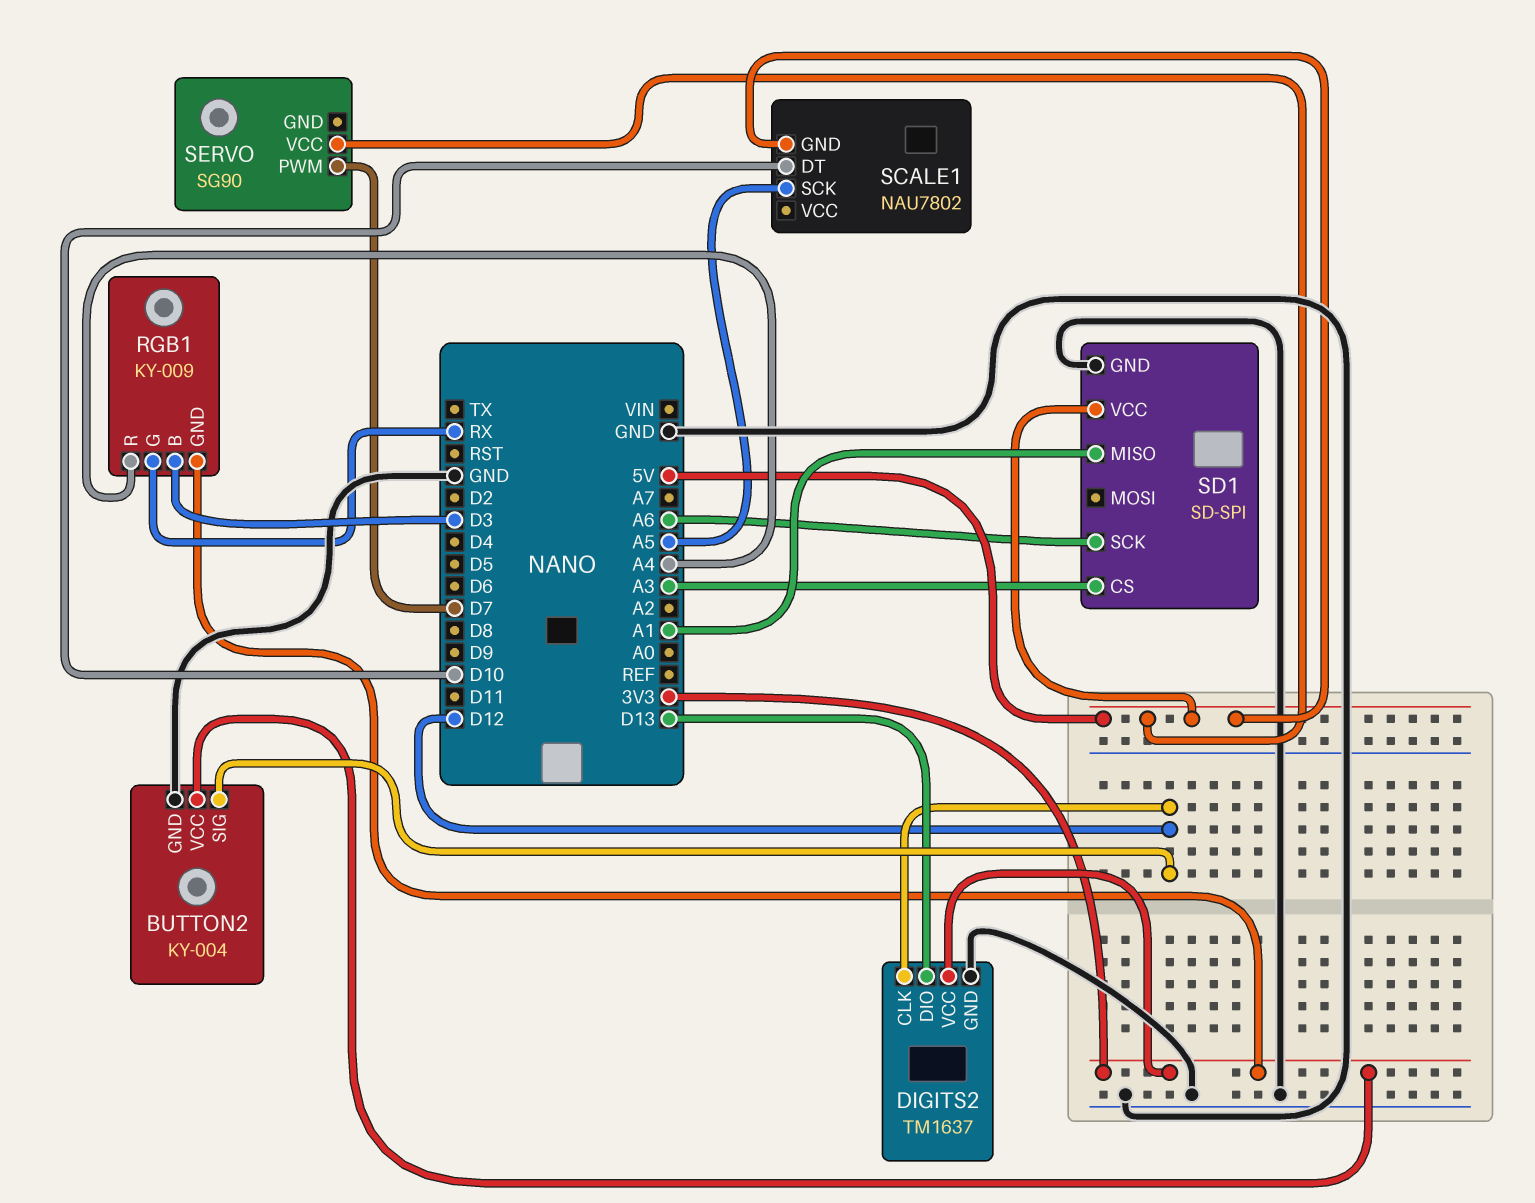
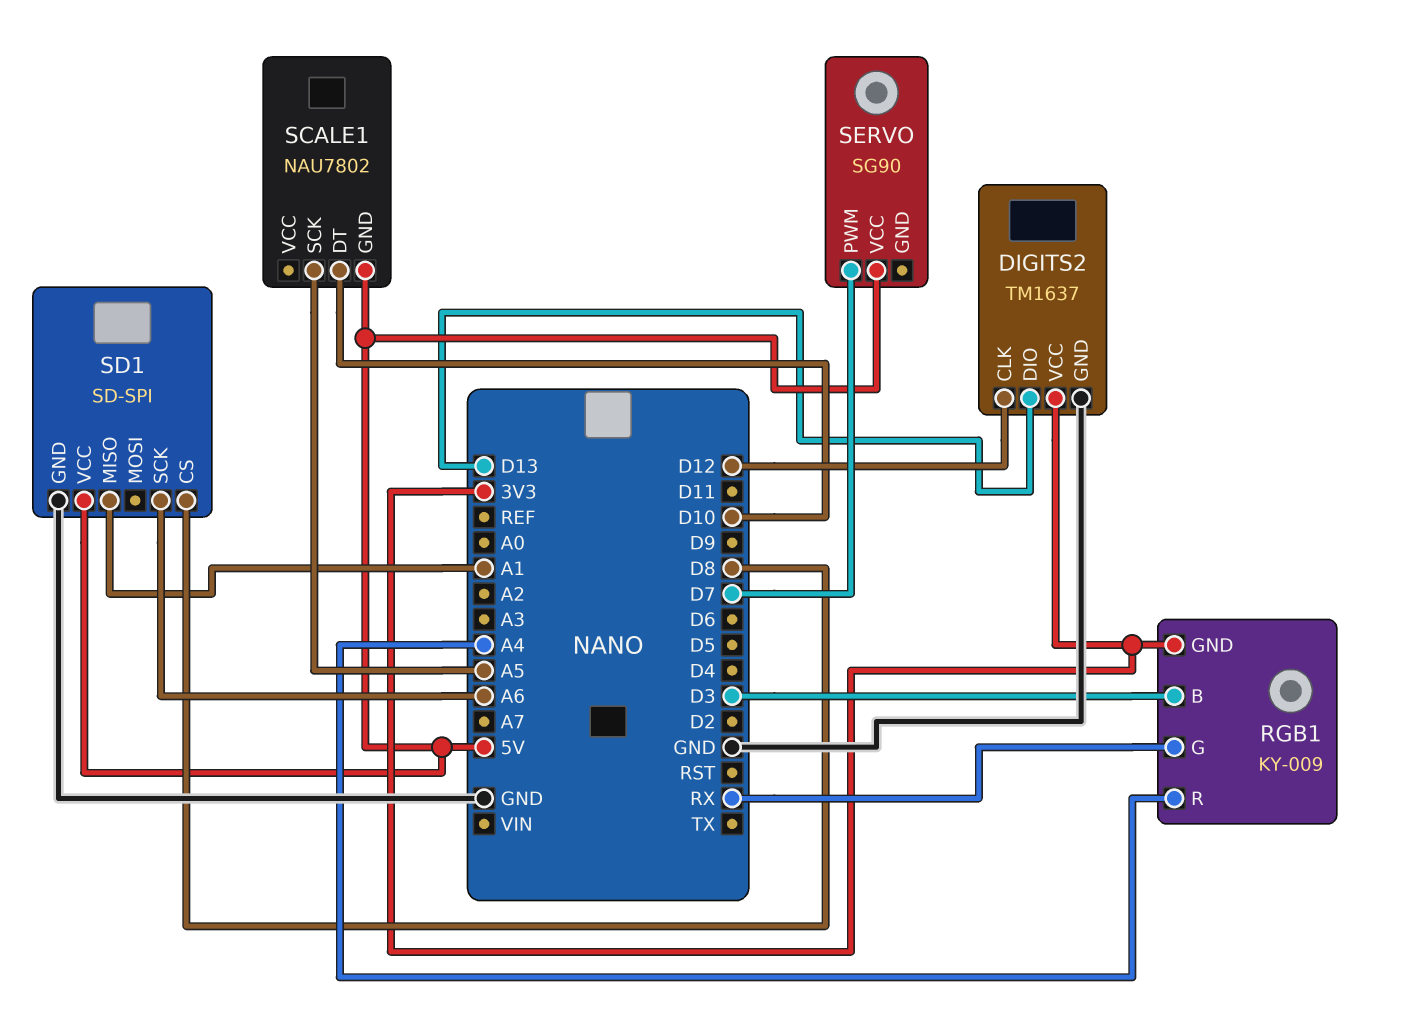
BUTTON2: KY-004 -> none
BUTTON2 pin GND: GND -> none
BUTTON2 pin SIG: D12 -> none
BUTTON2 pin VCC: 3V3 -> none
SD1 pin CS: A3 -> D8

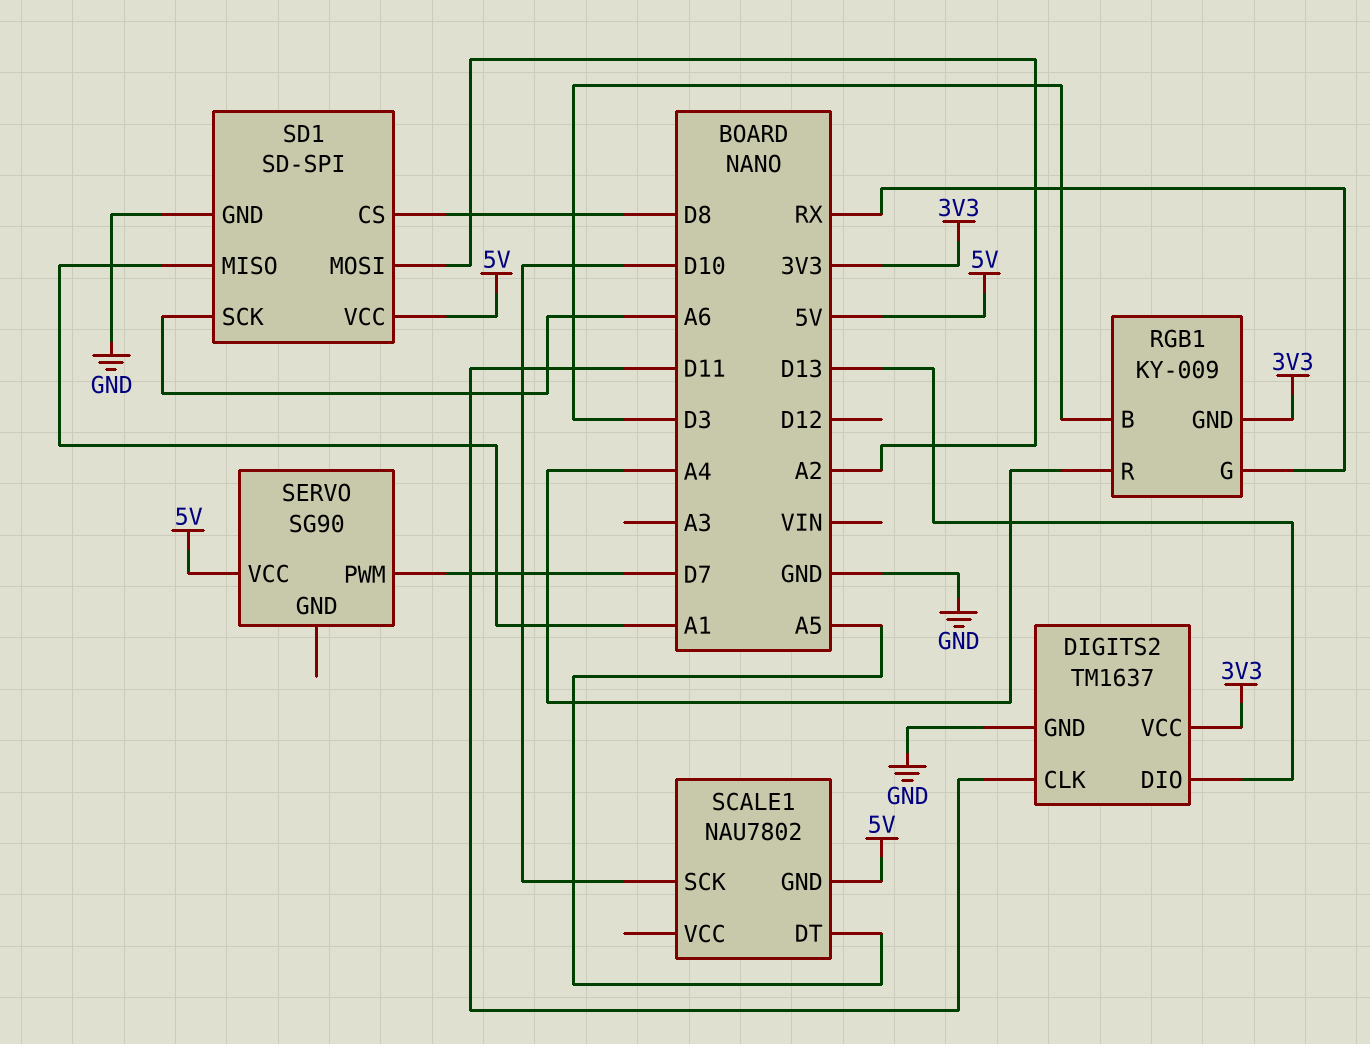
DIGITS2 pin CLK: D12 -> D11
SCALE1 pin DT: D10 -> A5
SCALE1 pin SCK: A5 -> D10
SD1 pin MOSI: none -> A2

